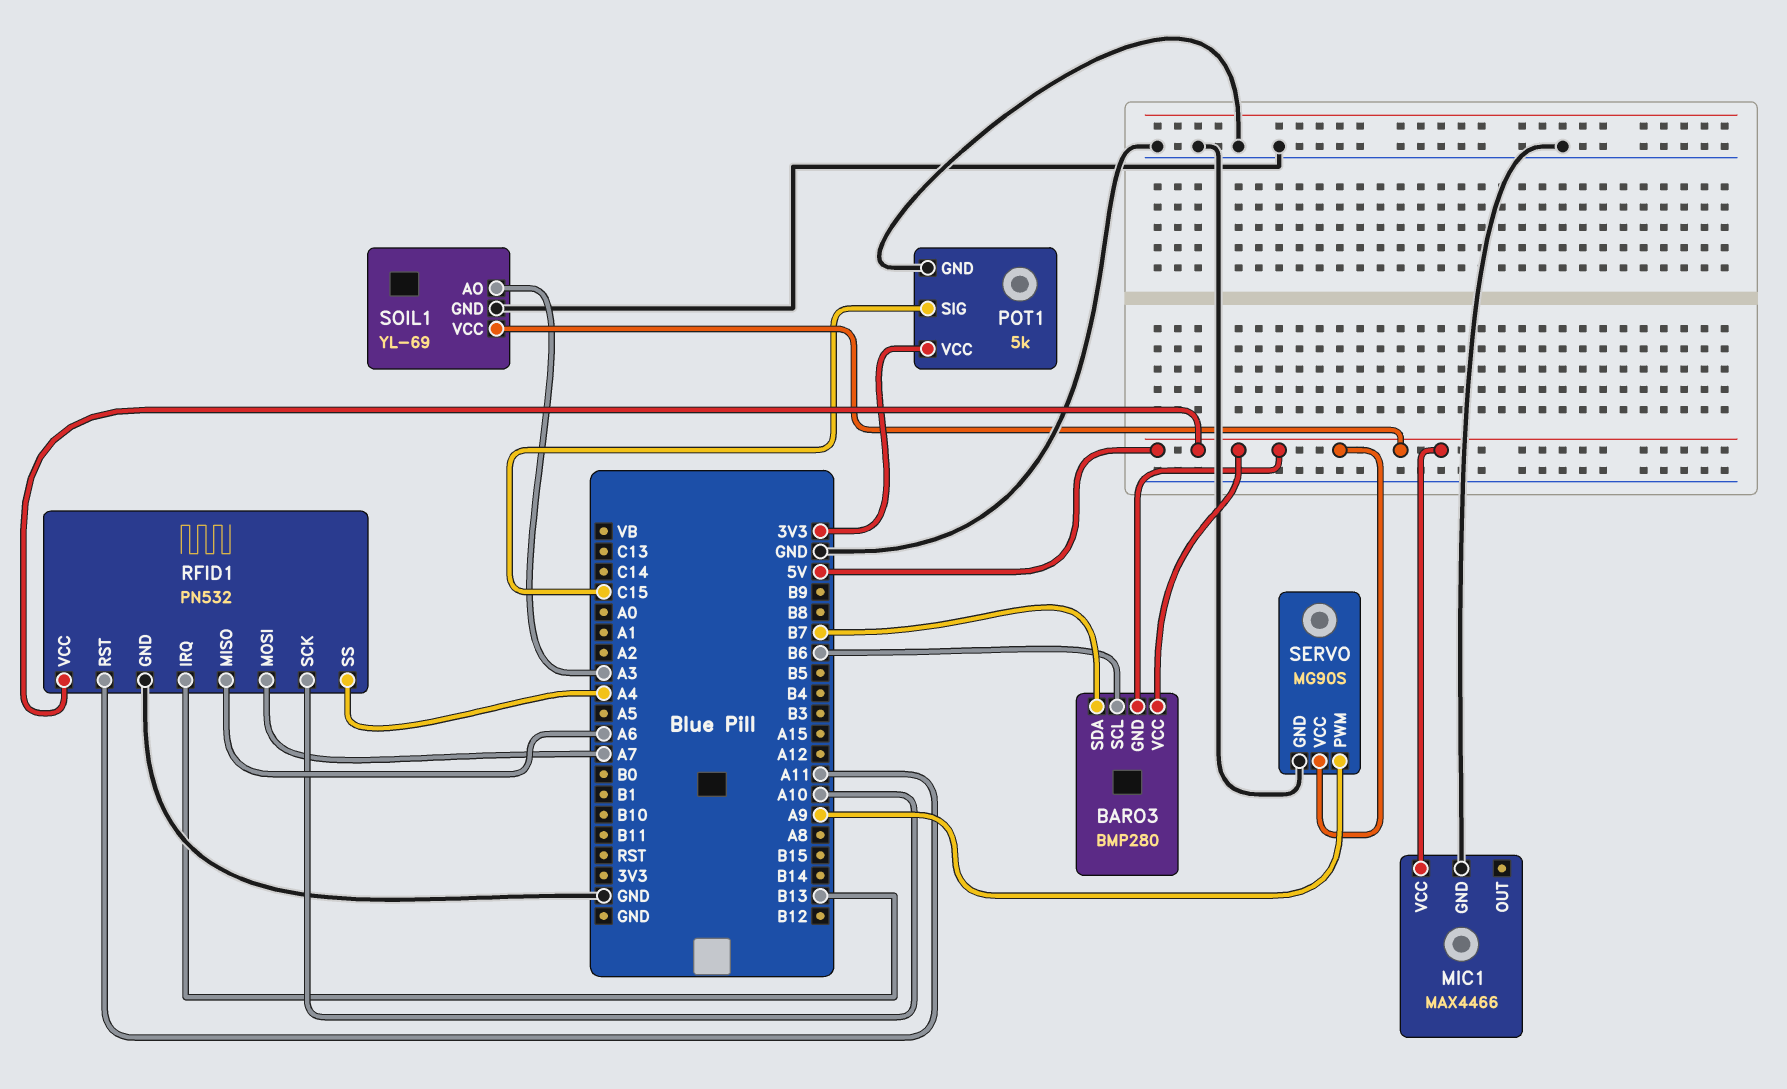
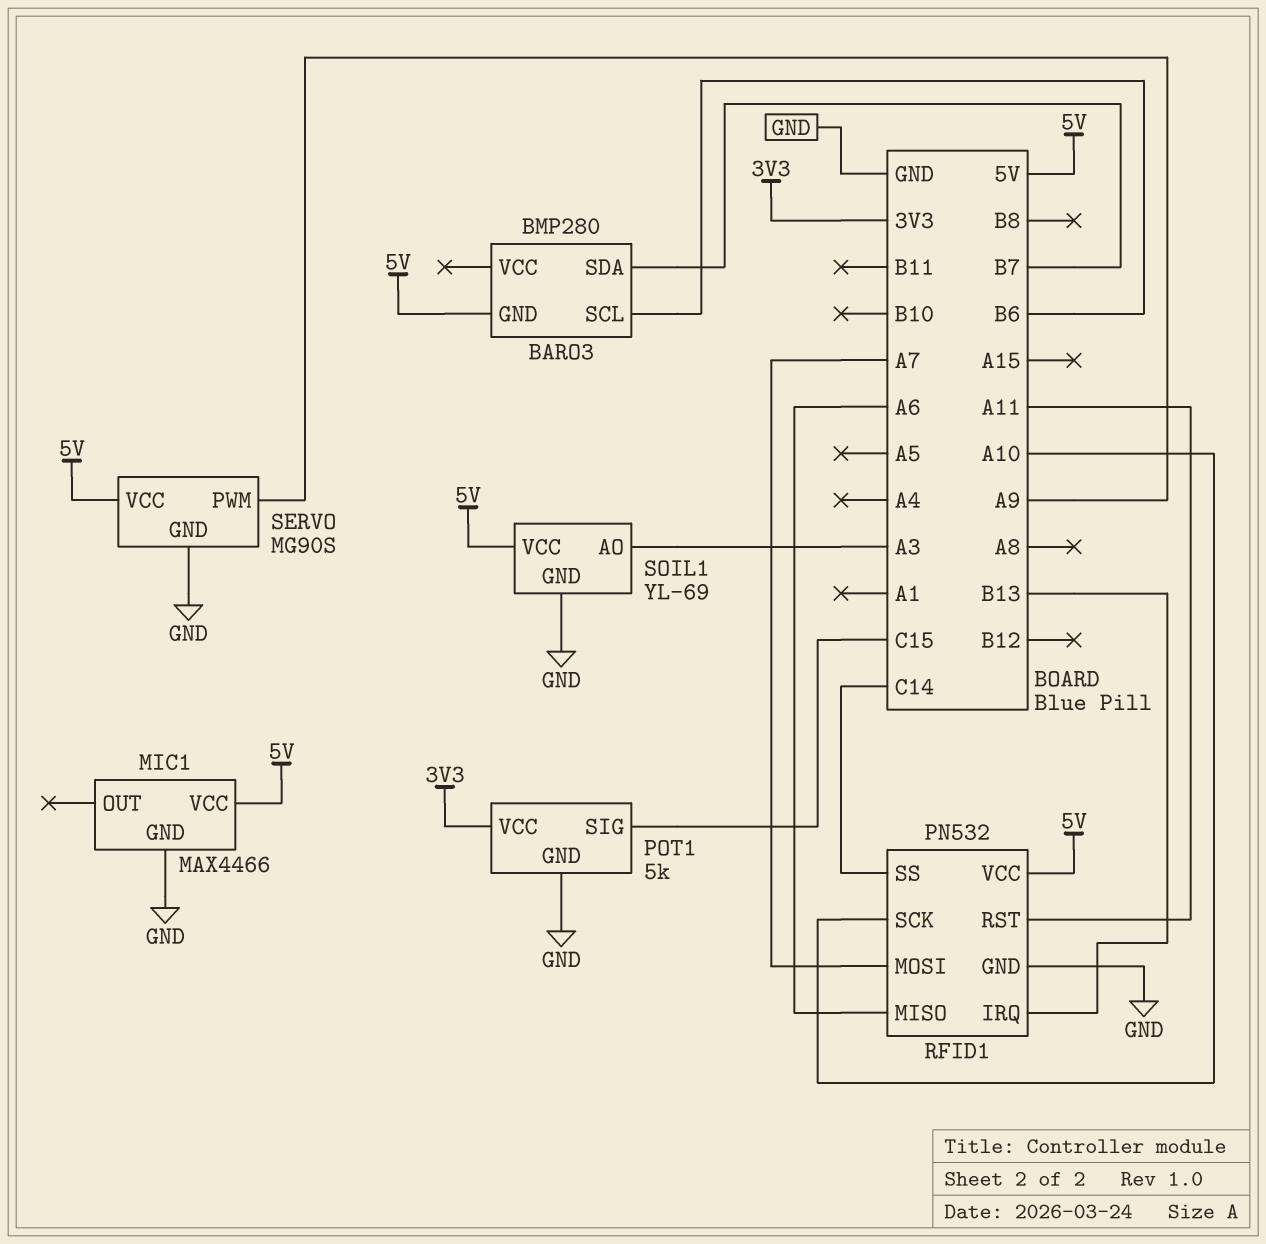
BARO3 pin VCC: 5V -> none
RFID1 pin SS: A4 -> C14

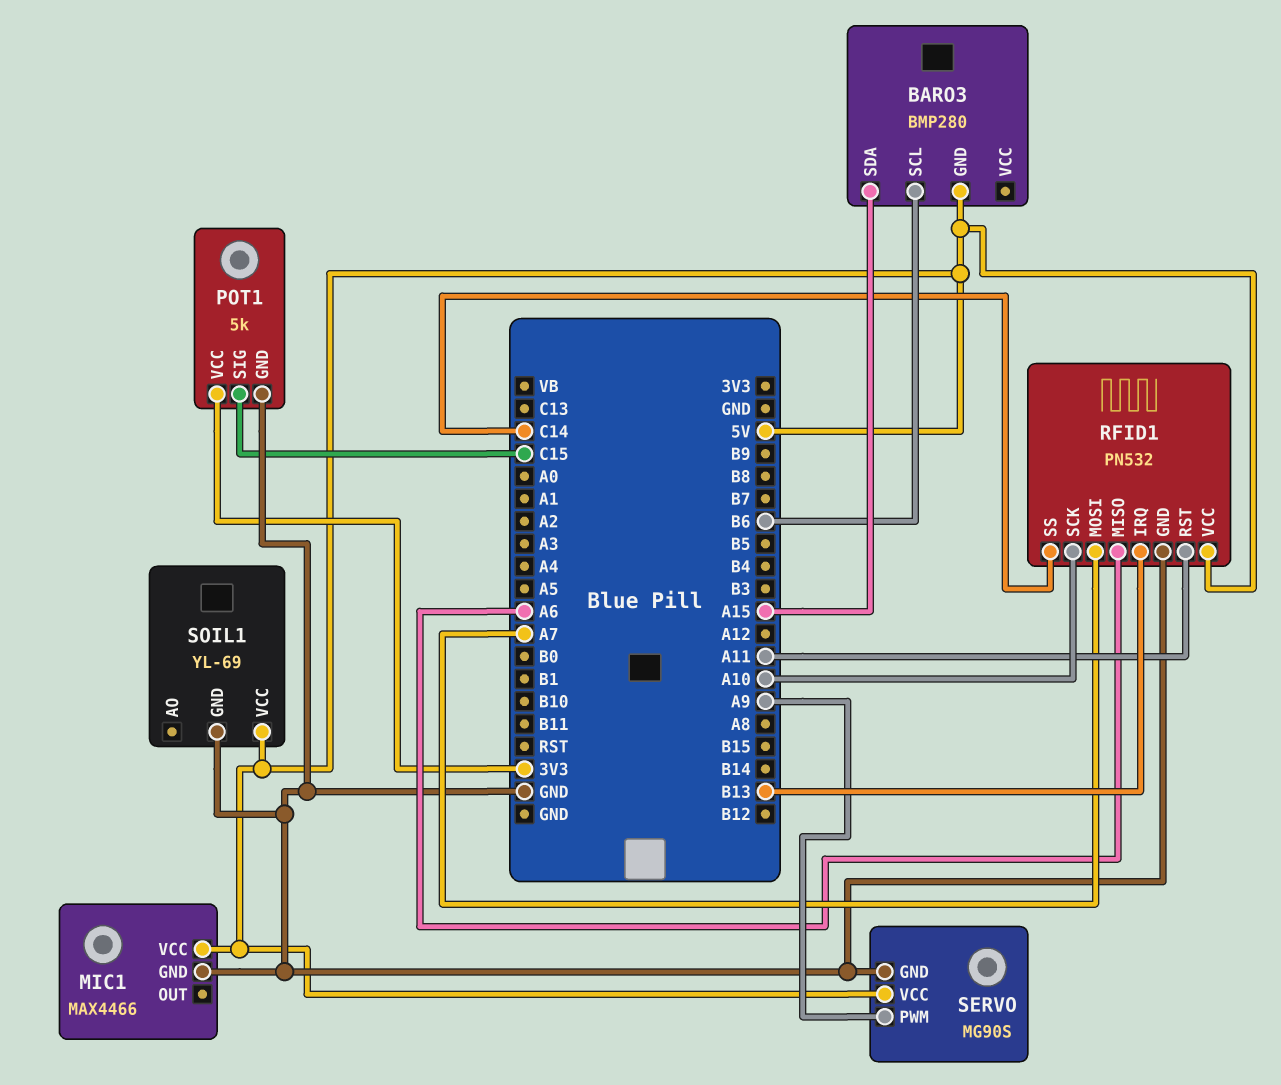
BARO3 pin SDA: B7 -> A15
SOIL1 pin AO: A3 -> none

